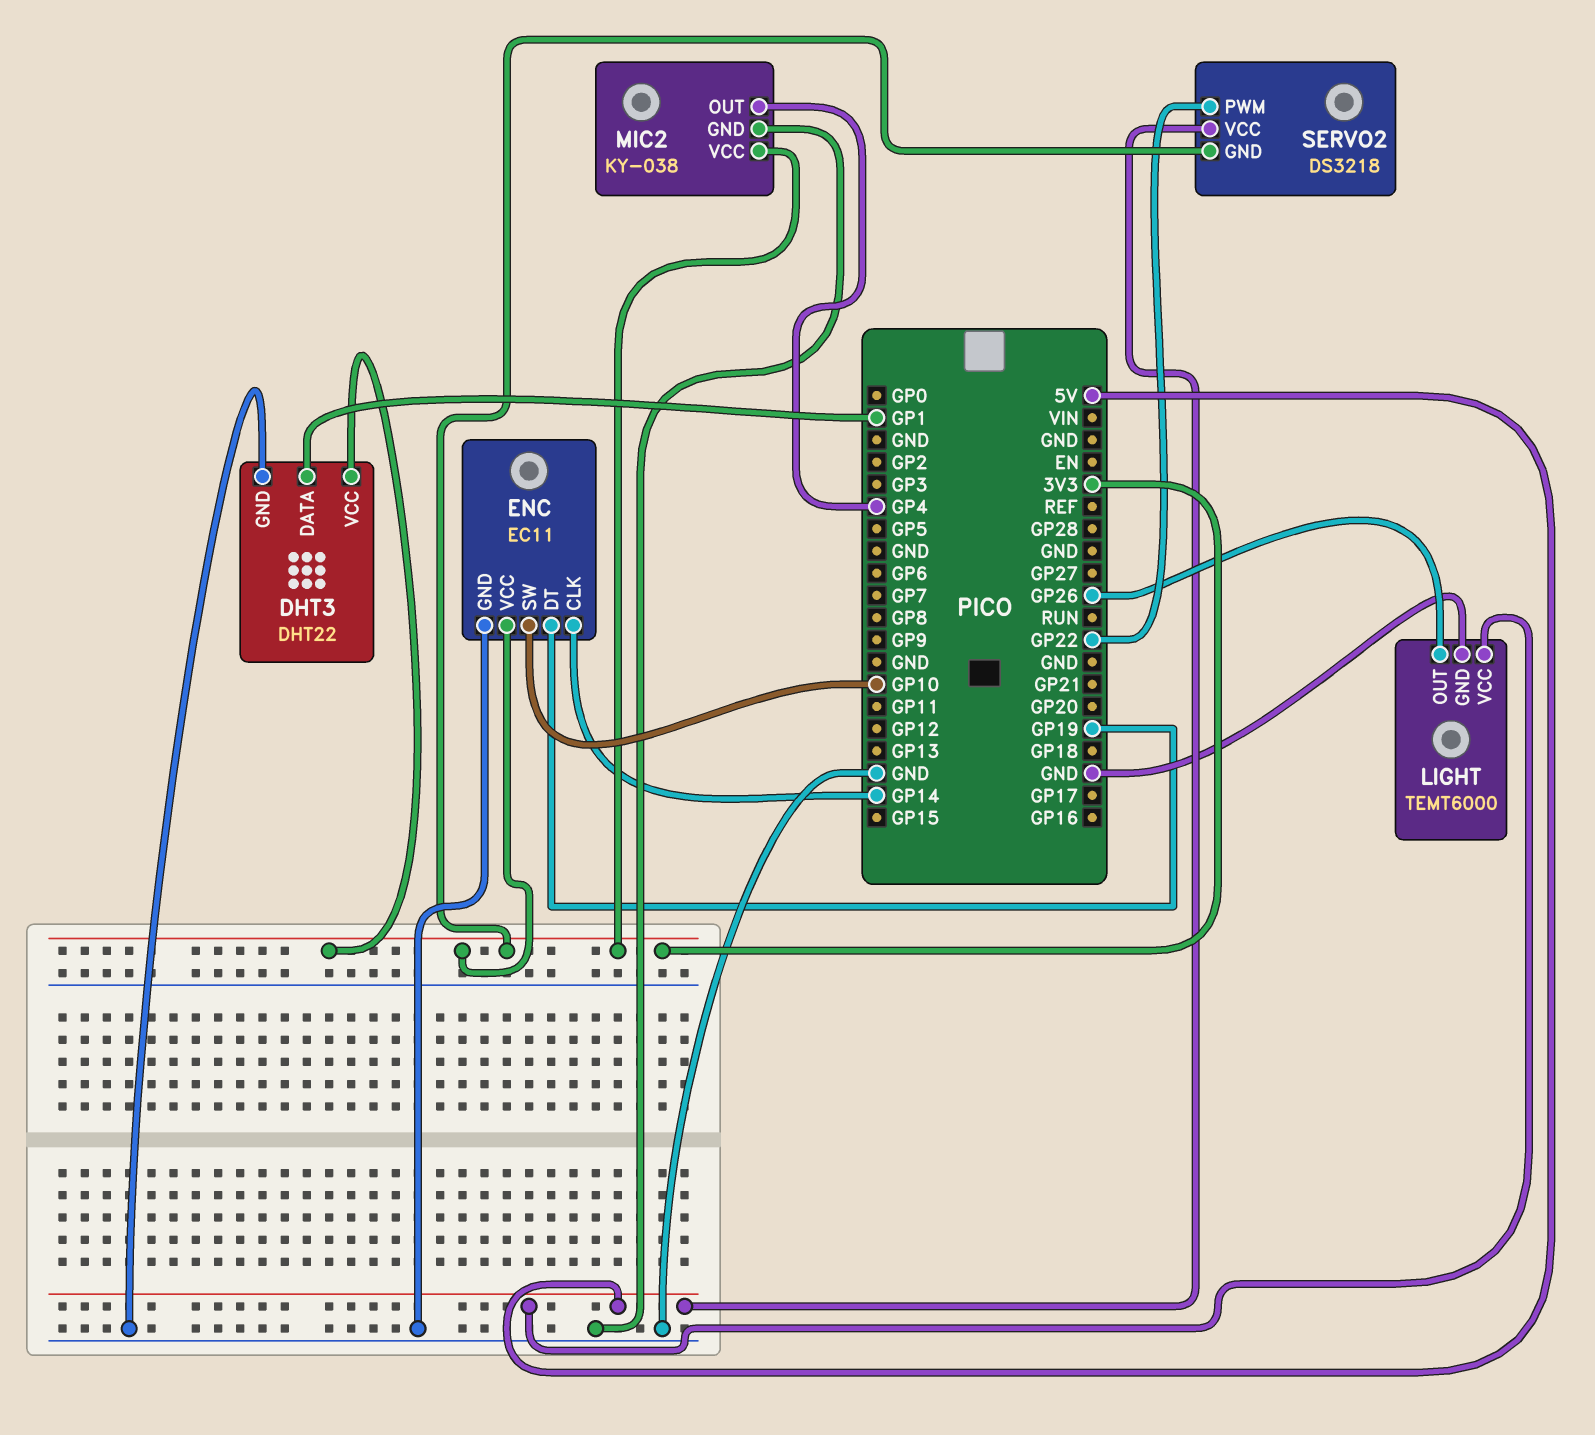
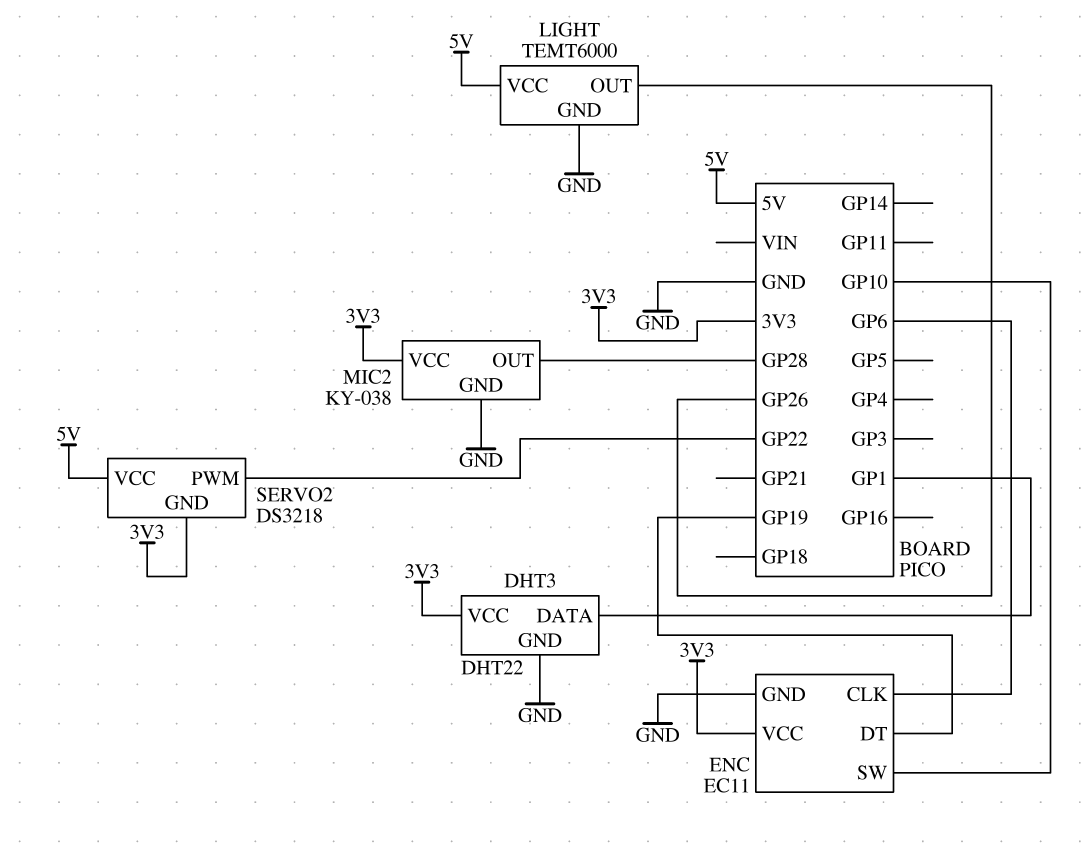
ENC pin CLK: GP14 -> GP6
MIC2 pin OUT: GP4 -> GP28

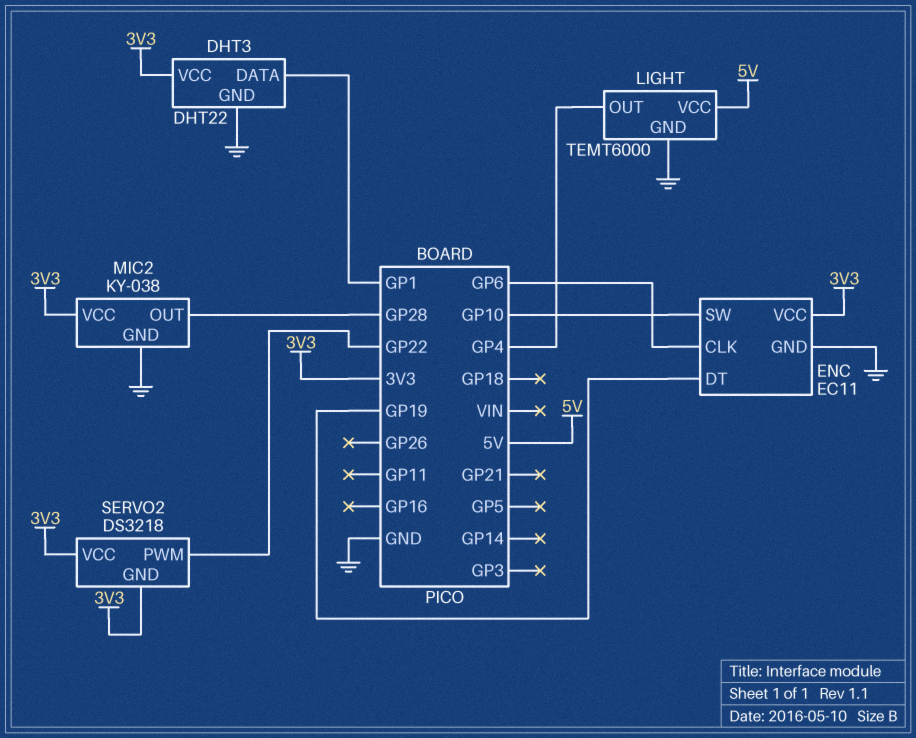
LIGHT pin OUT: GP26 -> GP4
SERVO2 pin VCC: 5V -> 3V3

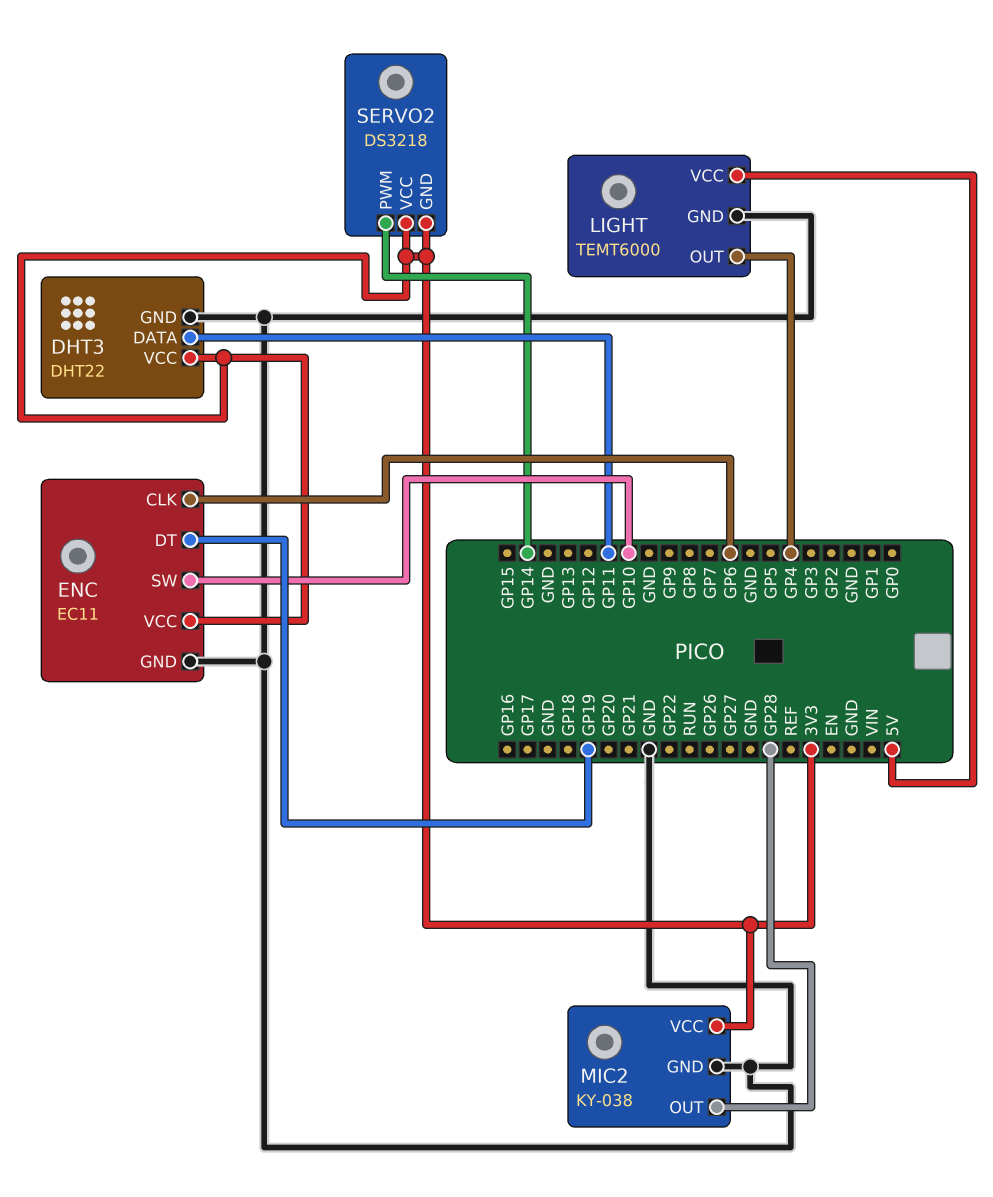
DHT3 pin DATA: GP1 -> GP11
SERVO2 pin PWM: GP22 -> GP14

